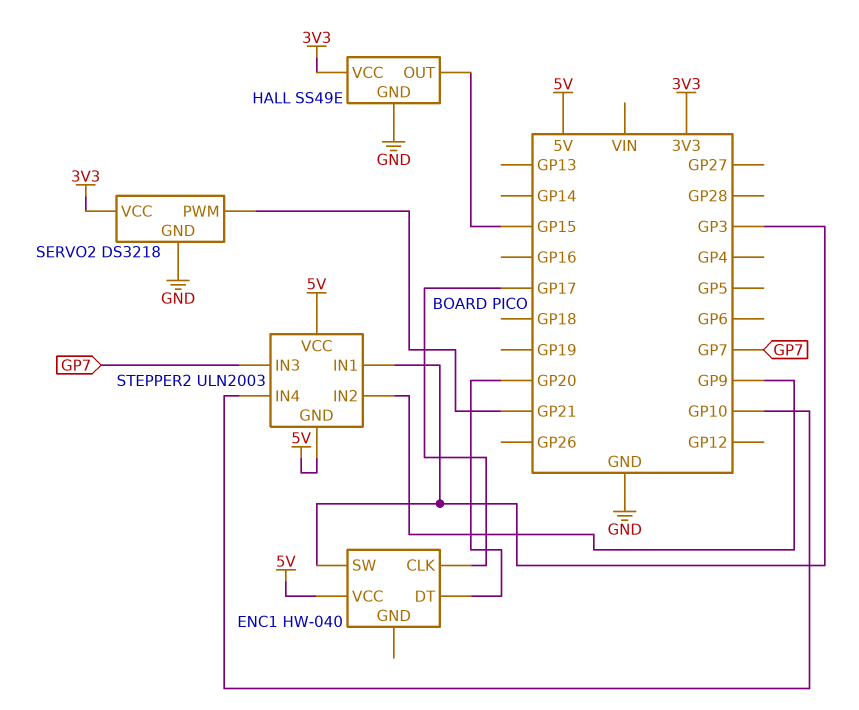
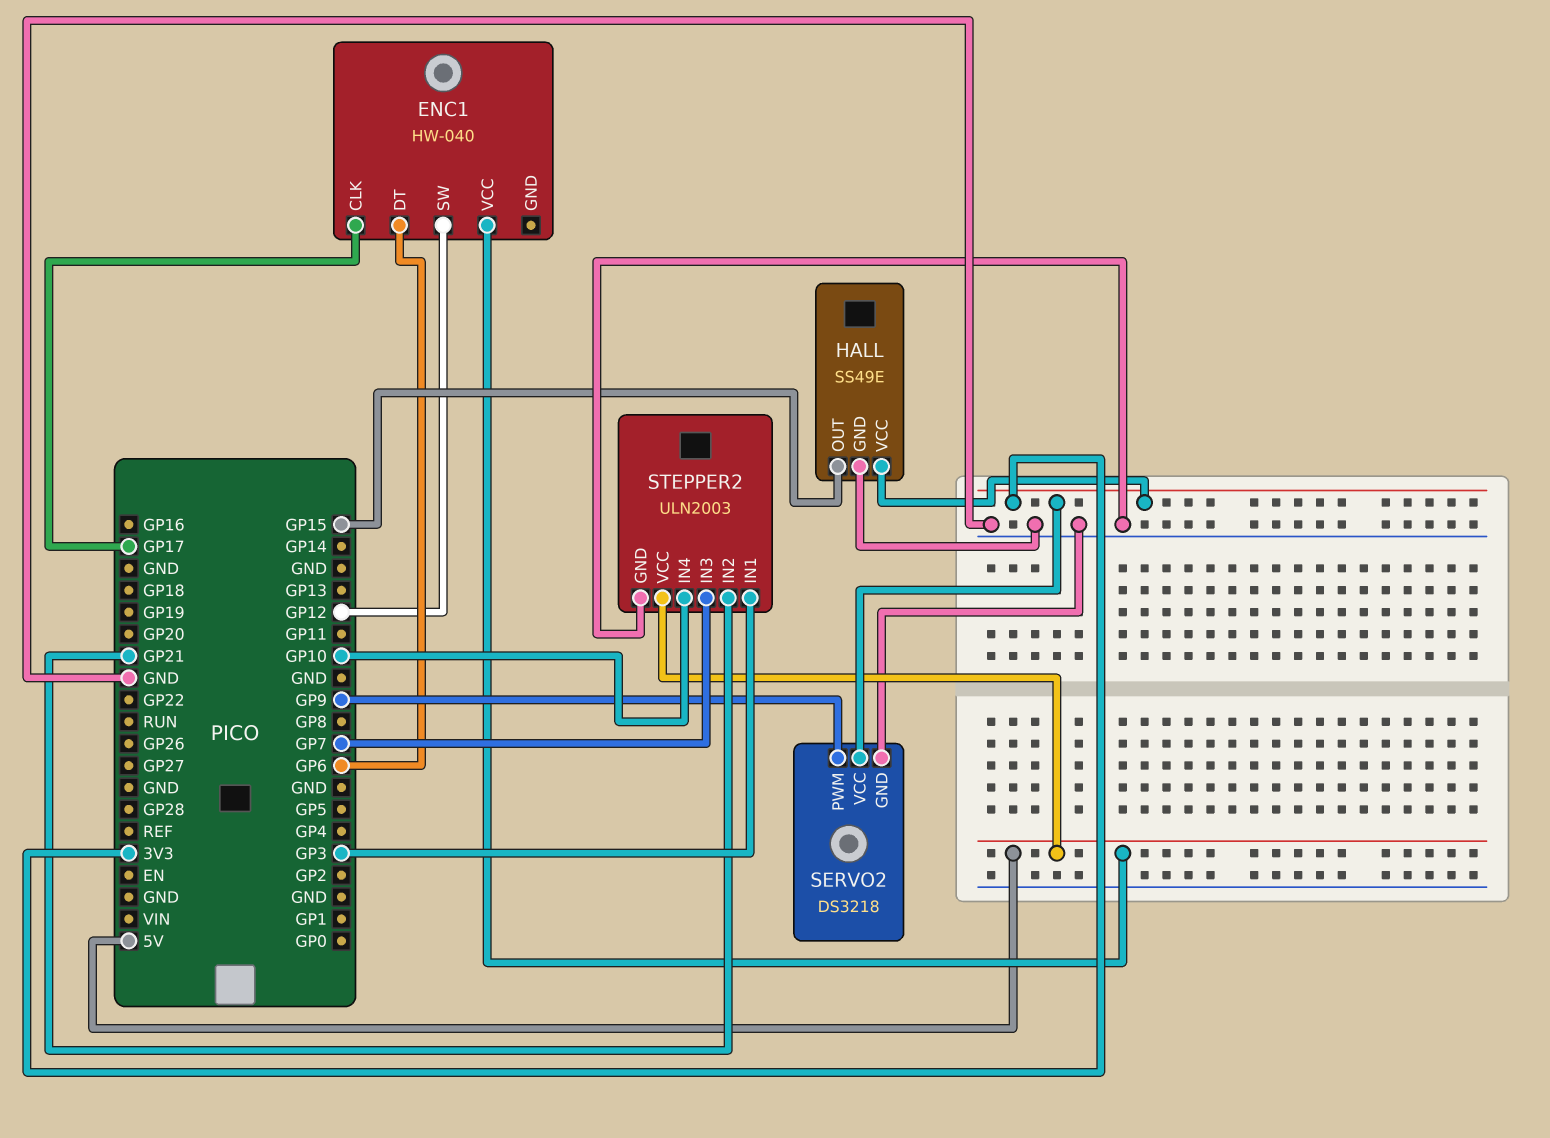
ENC1 pin DT: GP20 -> GP6
ENC1 pin SW: GP3 -> GP12
SERVO2 pin PWM: GP21 -> GP9
STEPPER2 pin GND: 5V -> GND
STEPPER2 pin IN2: GP9 -> GP21

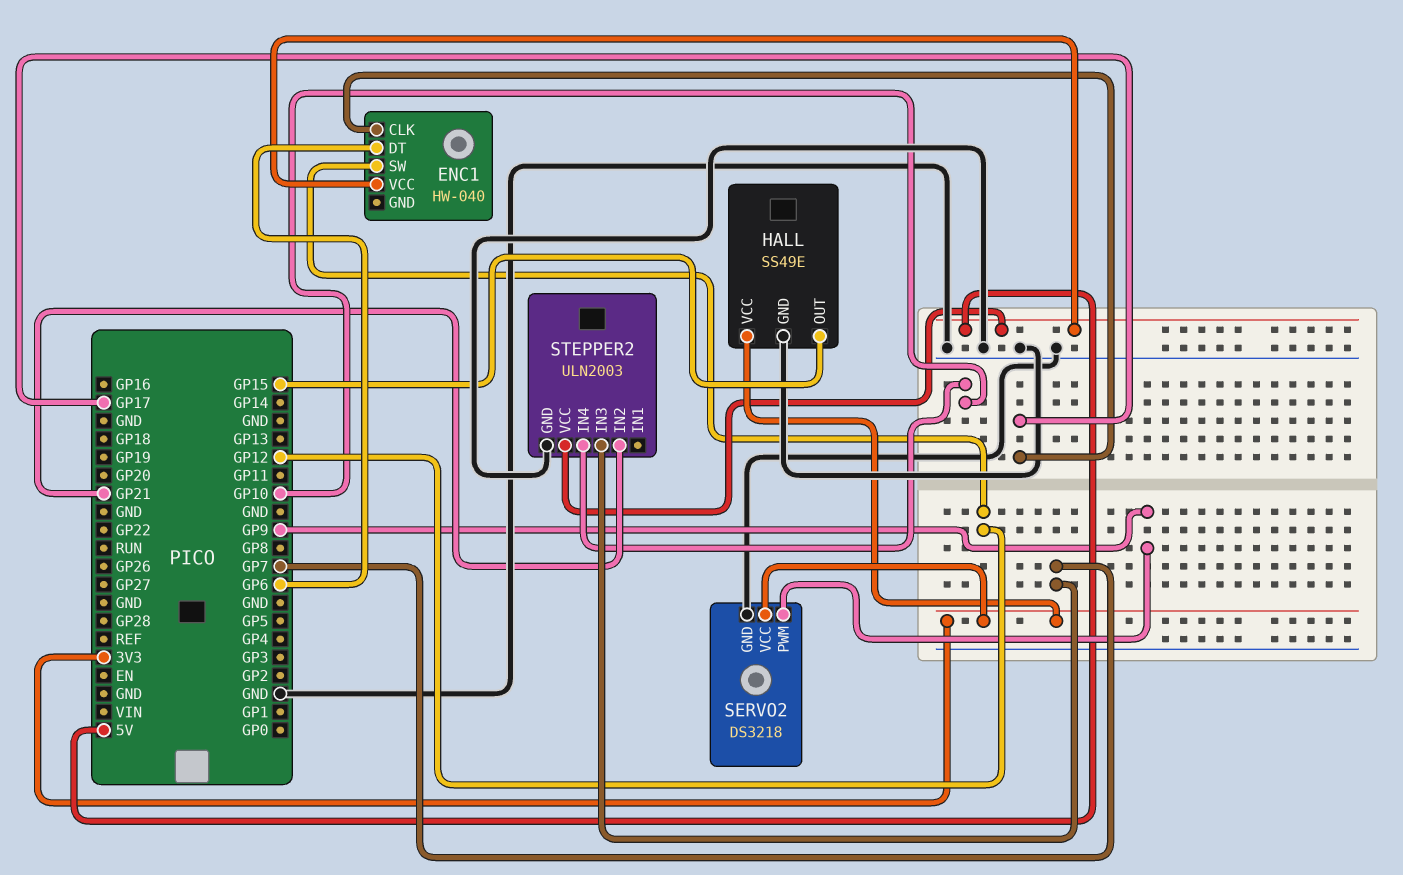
STEPPER2 pin IN1: GP3 -> none

